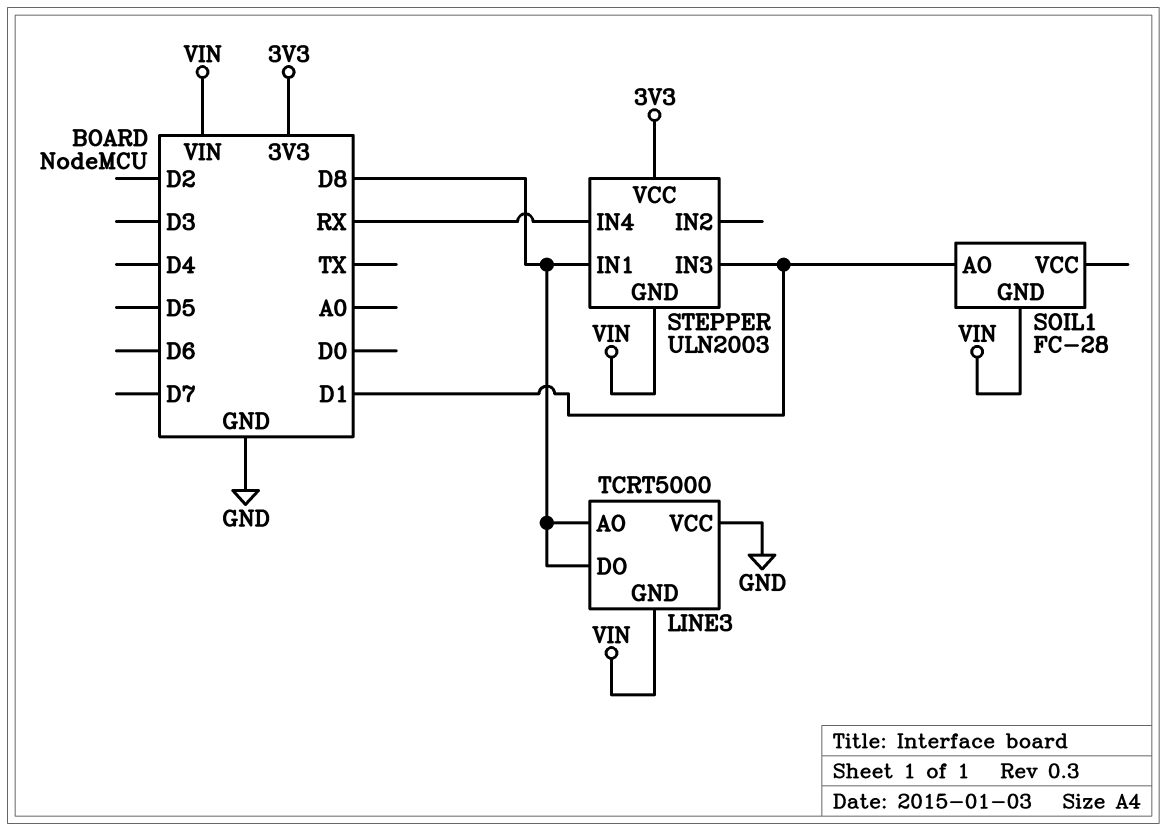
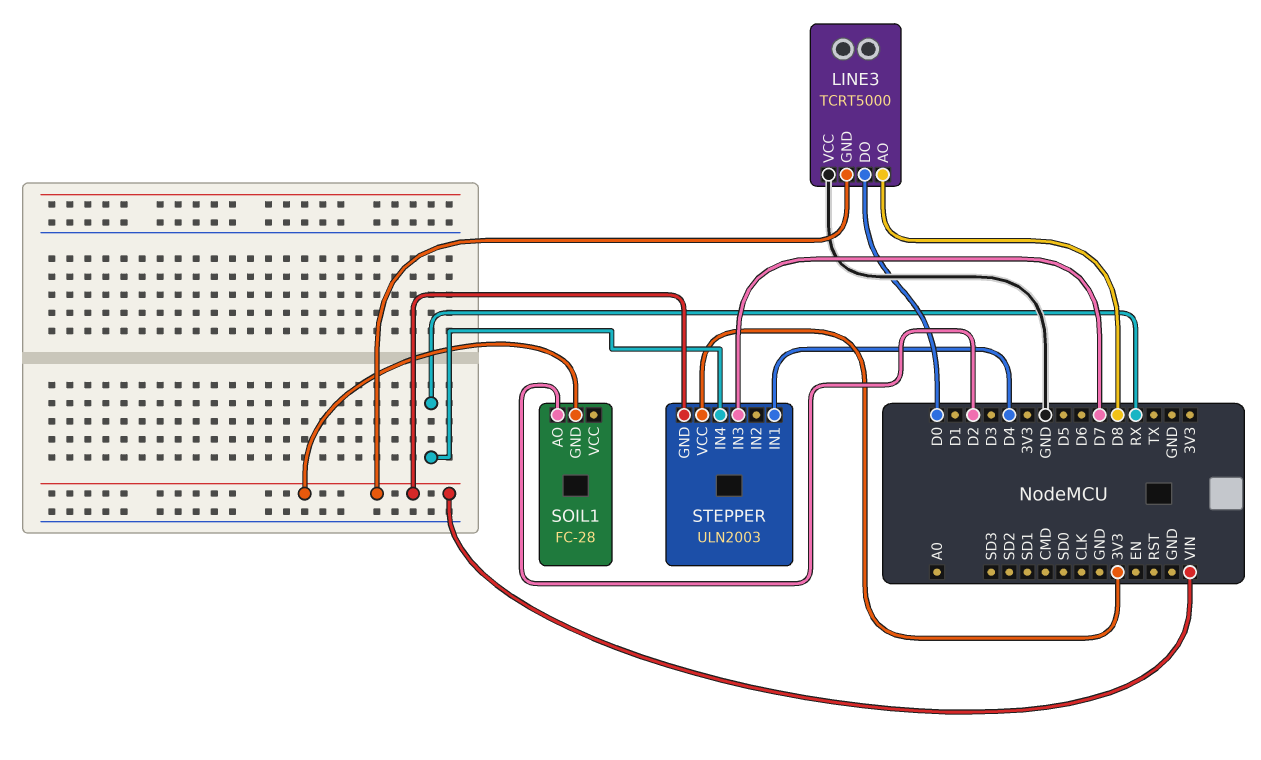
LINE3 pin DO: D8 -> D0
SOIL1 pin AO: D1 -> D2
STEPPER pin IN1: D8 -> D4
STEPPER pin IN3: D1 -> D7

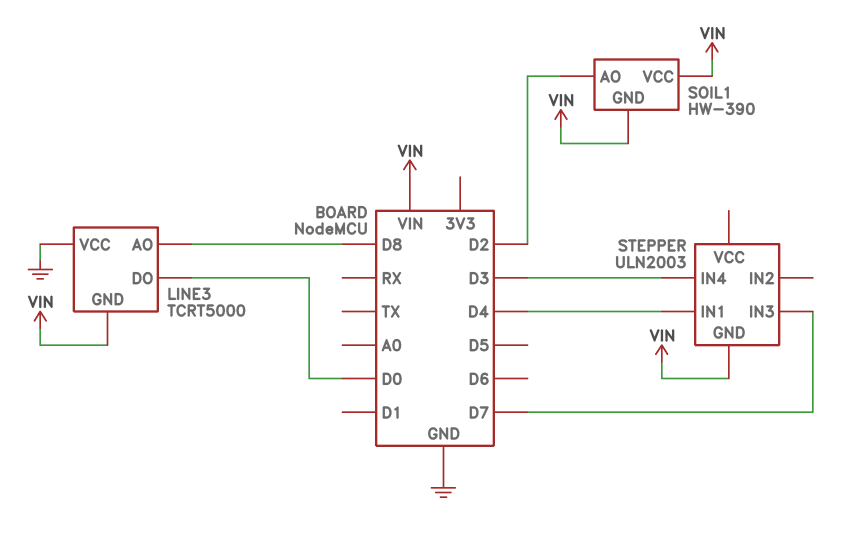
SOIL1: FC-28 -> HW-390
SOIL1 pin VCC: none -> VIN
STEPPER pin IN4: RX -> D3
STEPPER pin VCC: 3V3 -> none

